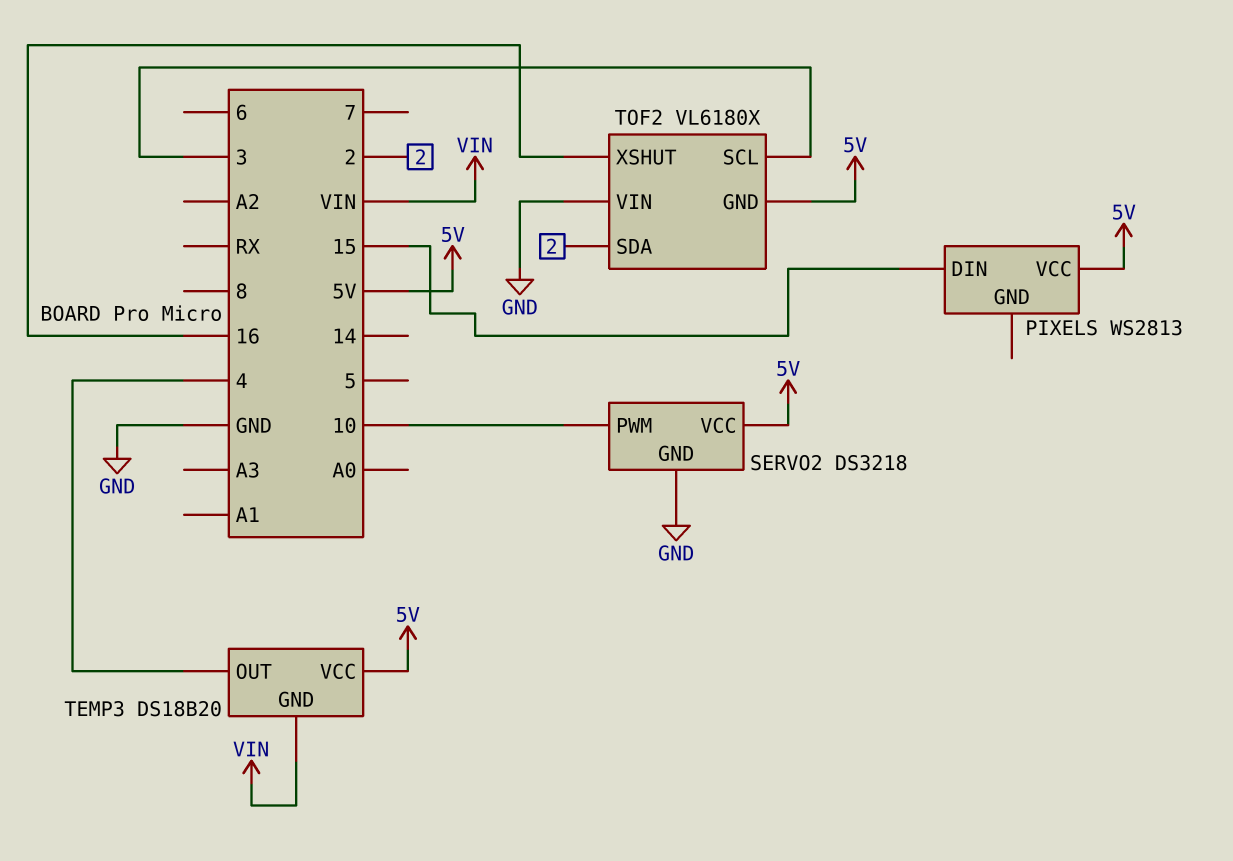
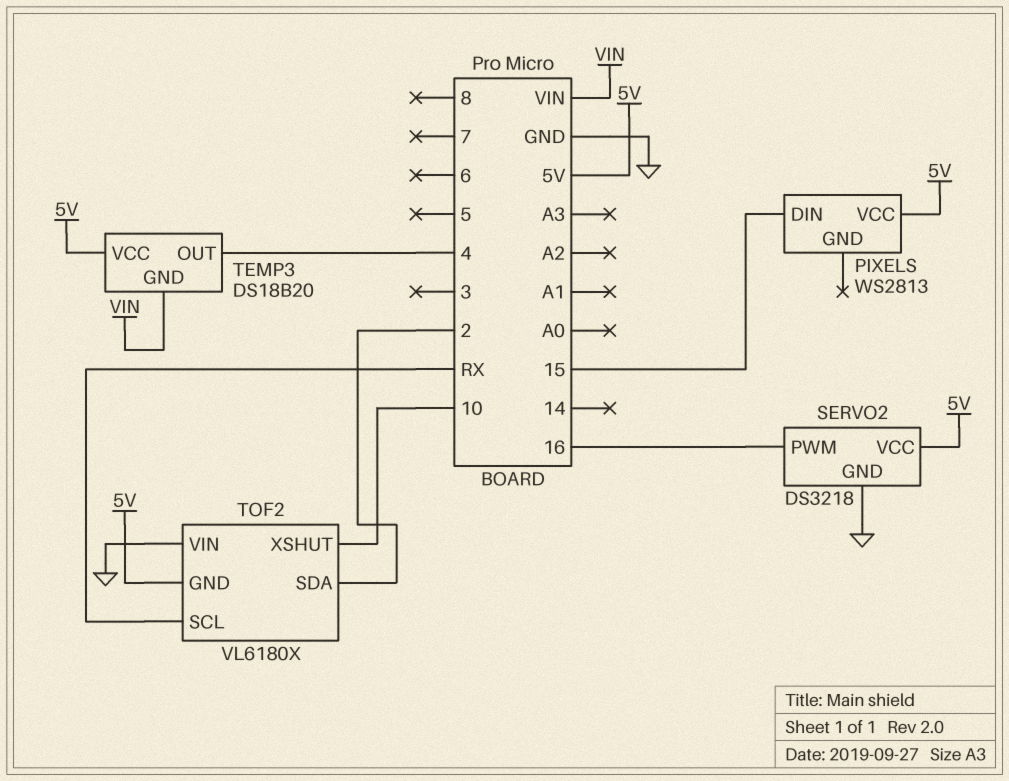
SERVO2 pin PWM: 10 -> 16
TOF2 pin SCL: 3 -> RX
TOF2 pin XSHUT: 16 -> 10

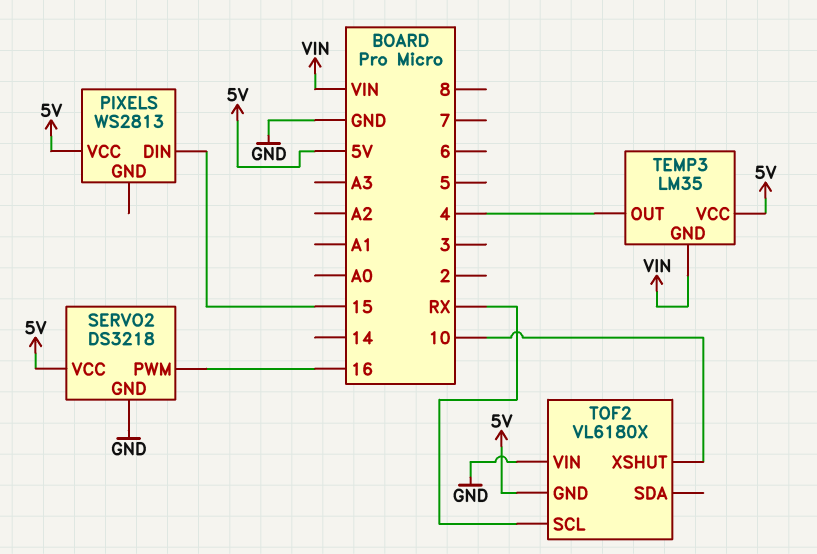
TEMP3: DS18B20 -> LM35
TOF2 pin SDA: 2 -> none

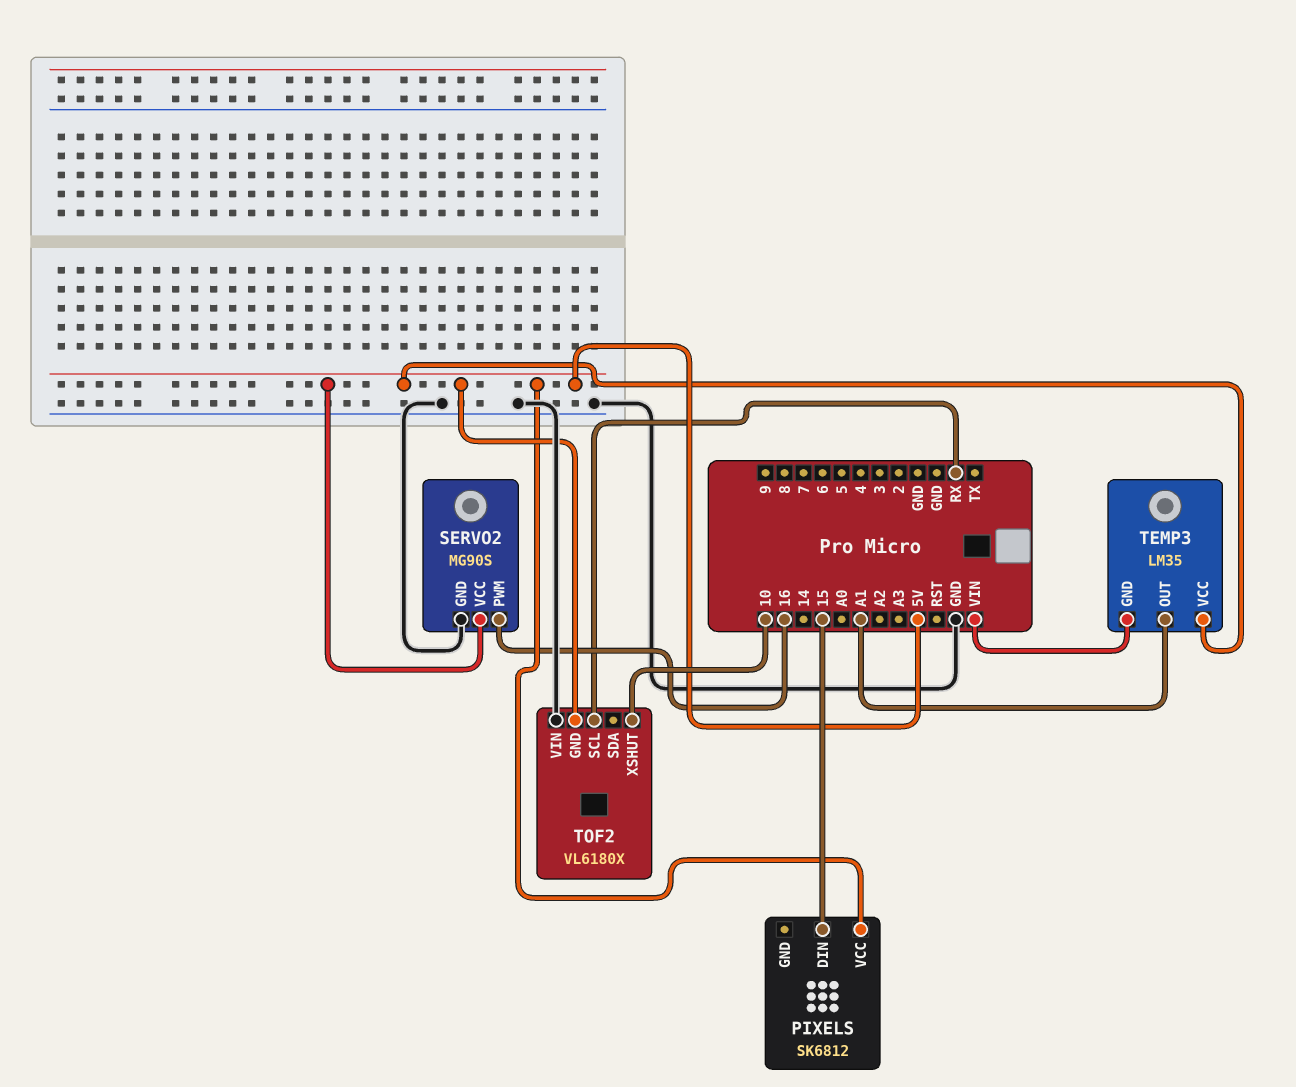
PIXELS: WS2813 -> SK6812
SERVO2: DS3218 -> MG90S
TEMP3 pin OUT: 4 -> A1

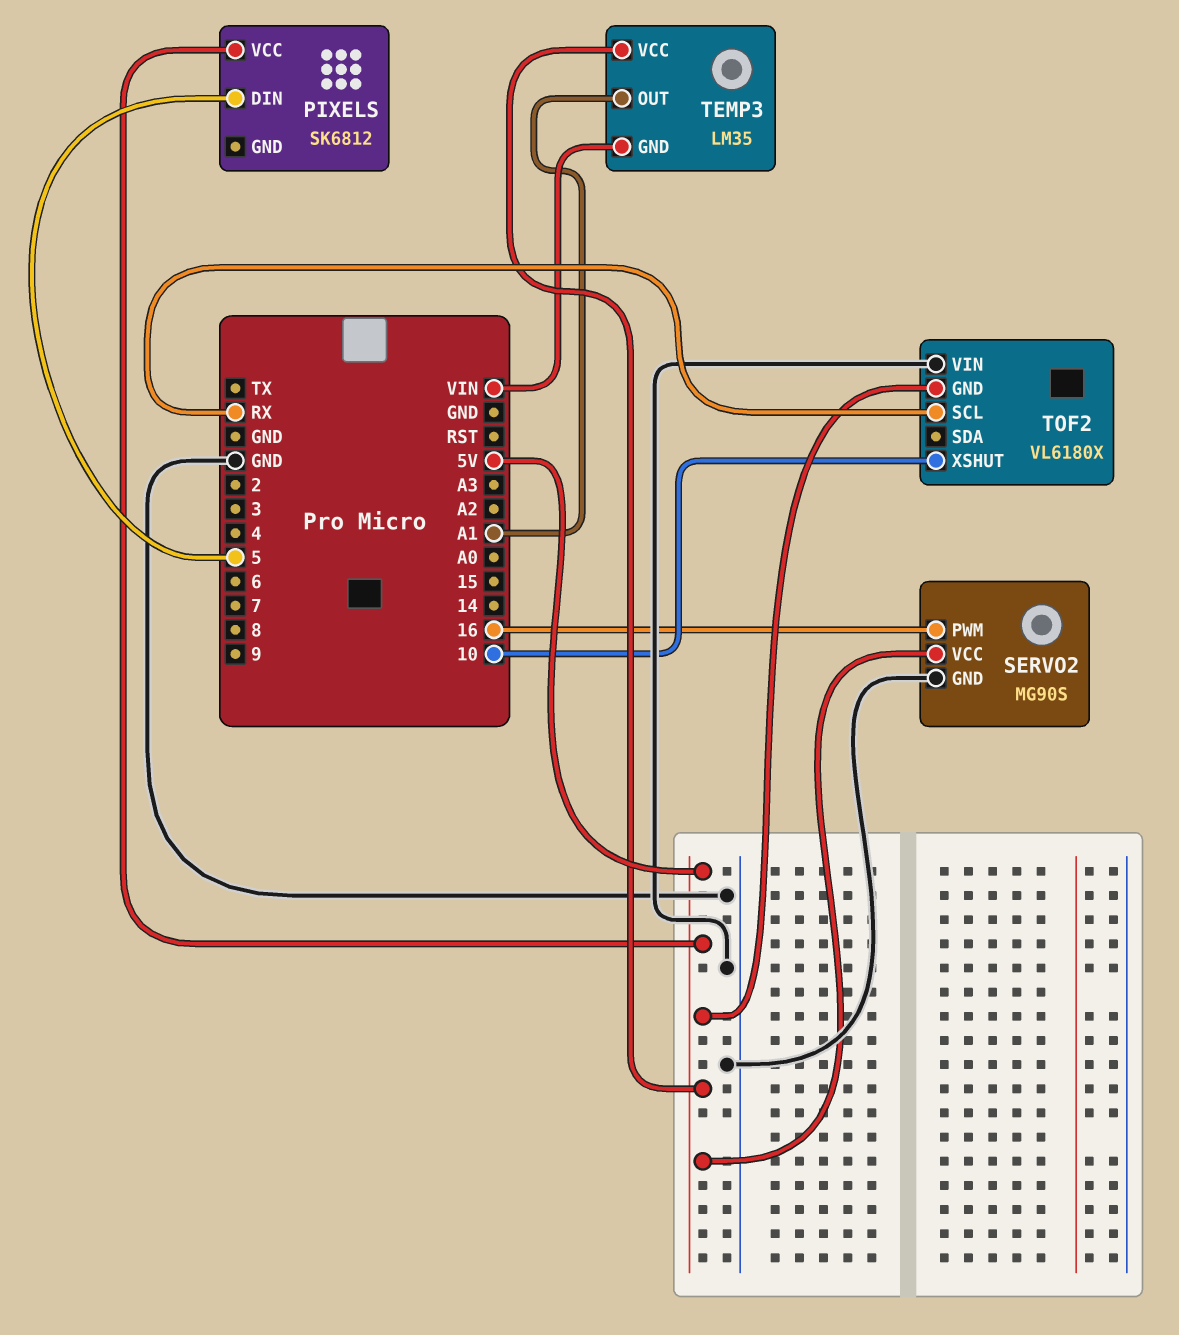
PIXELS pin DIN: 15 -> 5

